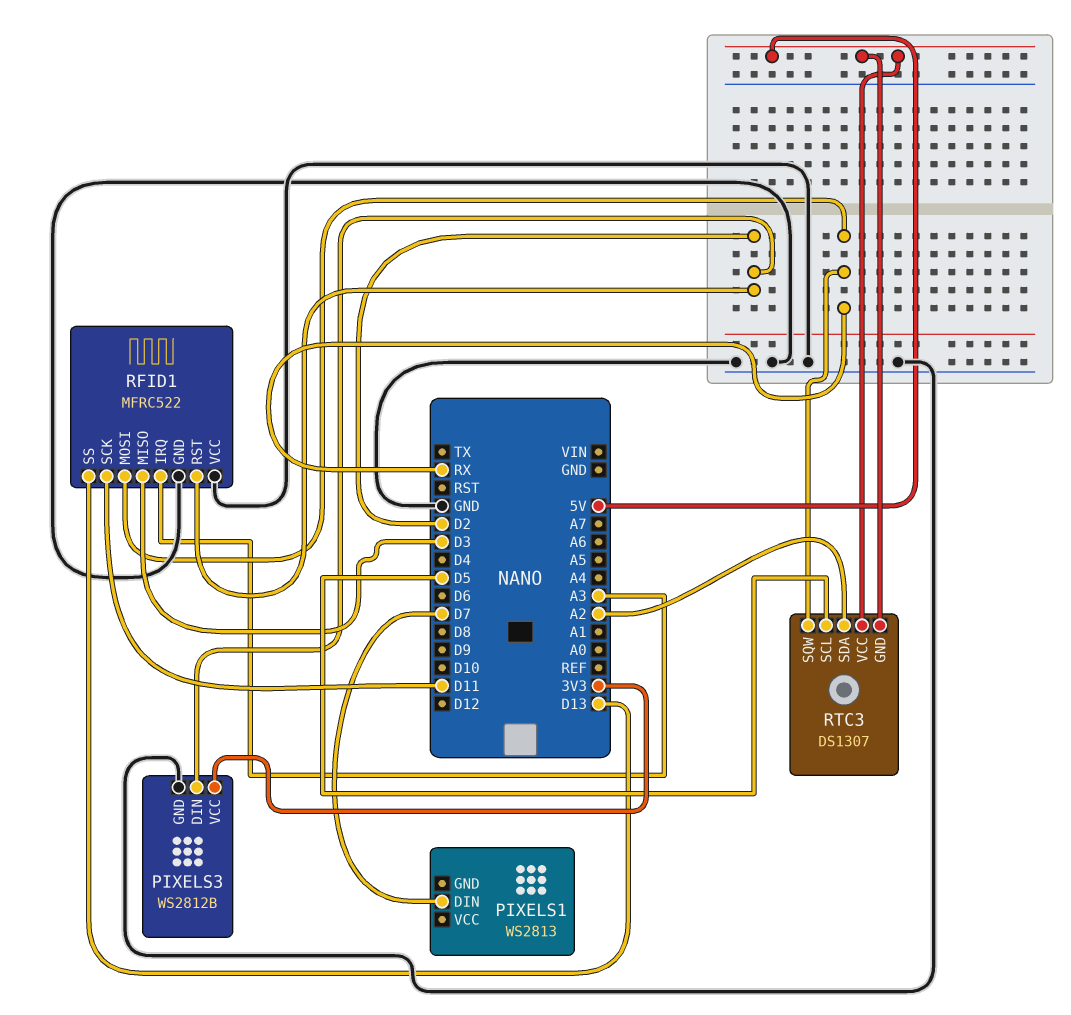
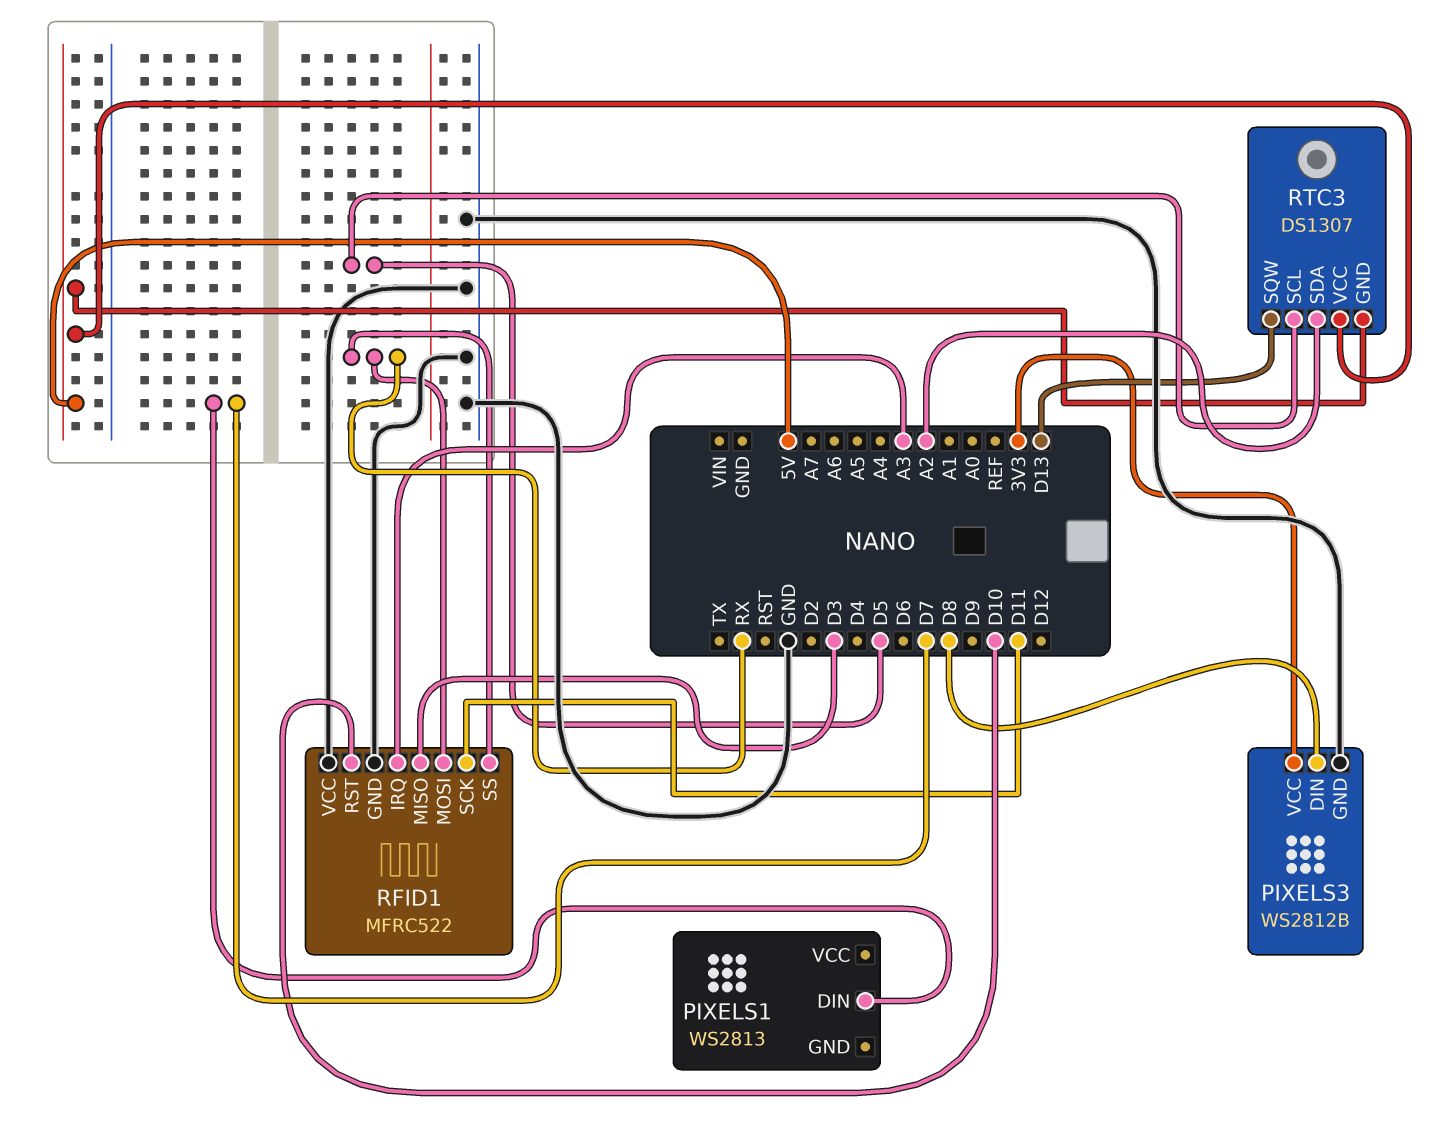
PIXELS3 pin DIN: D2 -> D8
RFID1 pin RST: D2 -> D10
RFID1 pin SS: D13 -> RX
RTC3 pin SQW: RX -> D13

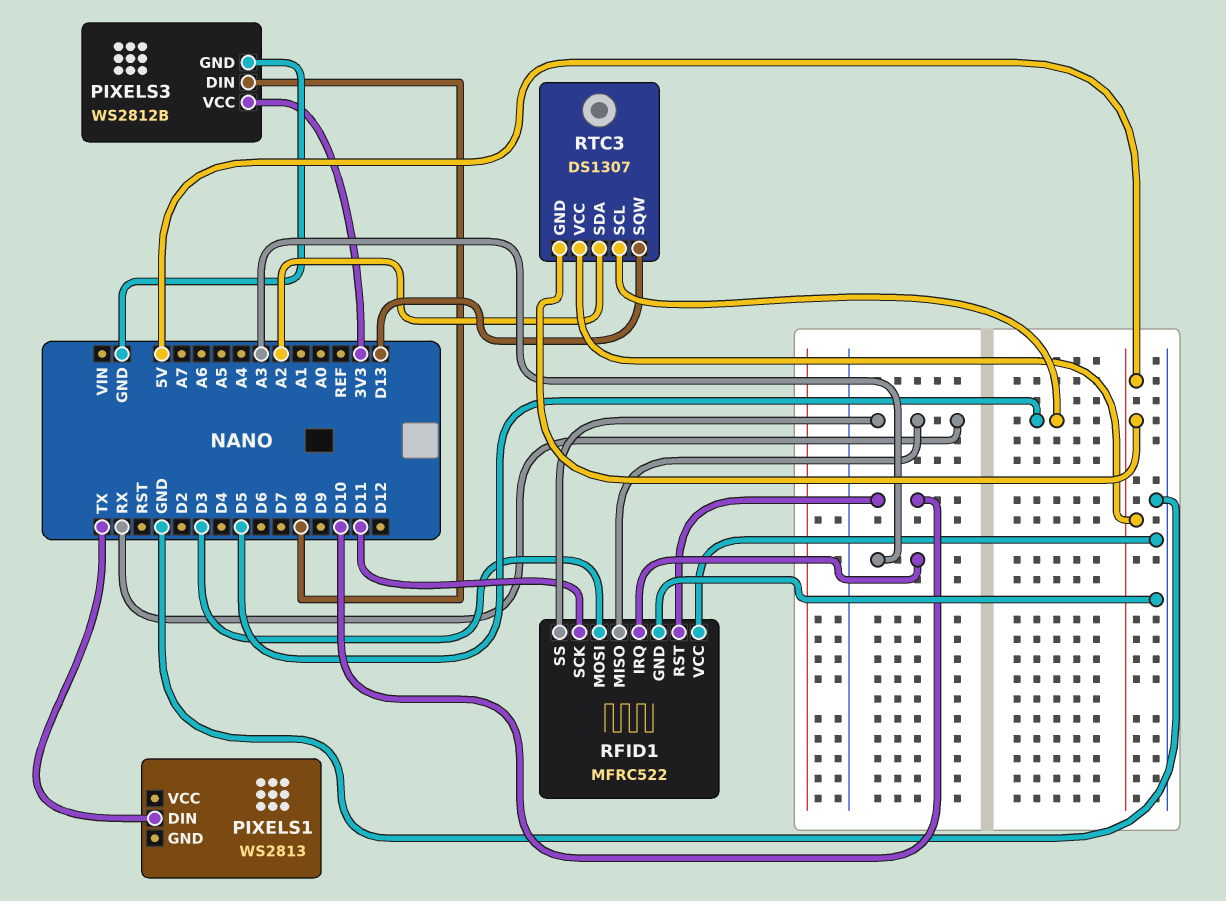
PIXELS1 pin DIN: D7 -> TX
RFID1 pin MISO: D3 -> RX
RFID1 pin MOSI: RX -> D3

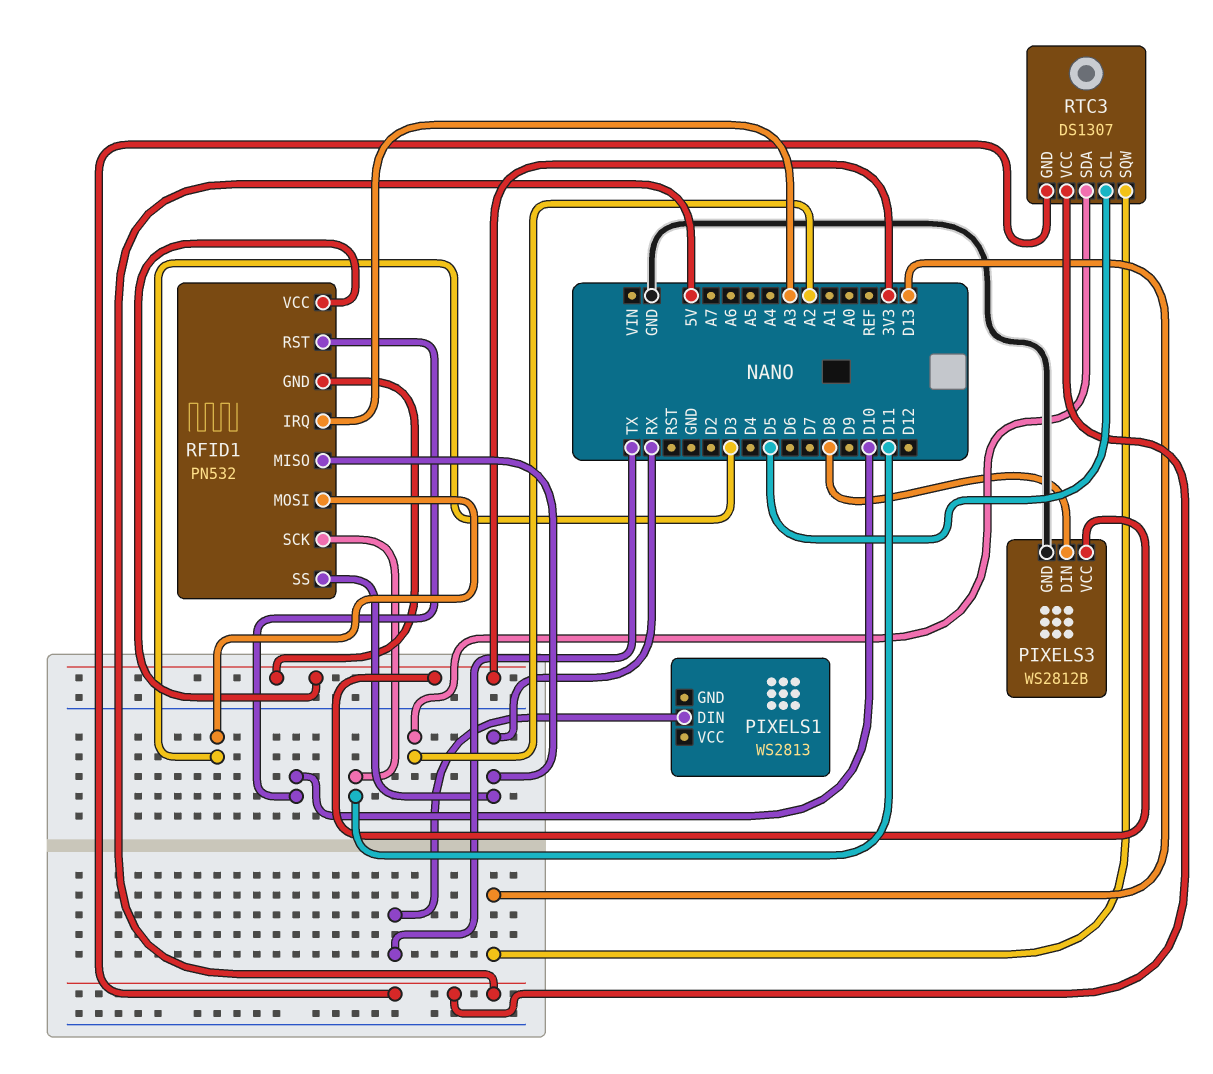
RFID1: MFRC522 -> PN532
RFID1 pin GND: GND -> 3V3
RFID1 pin VCC: GND -> 3V3

